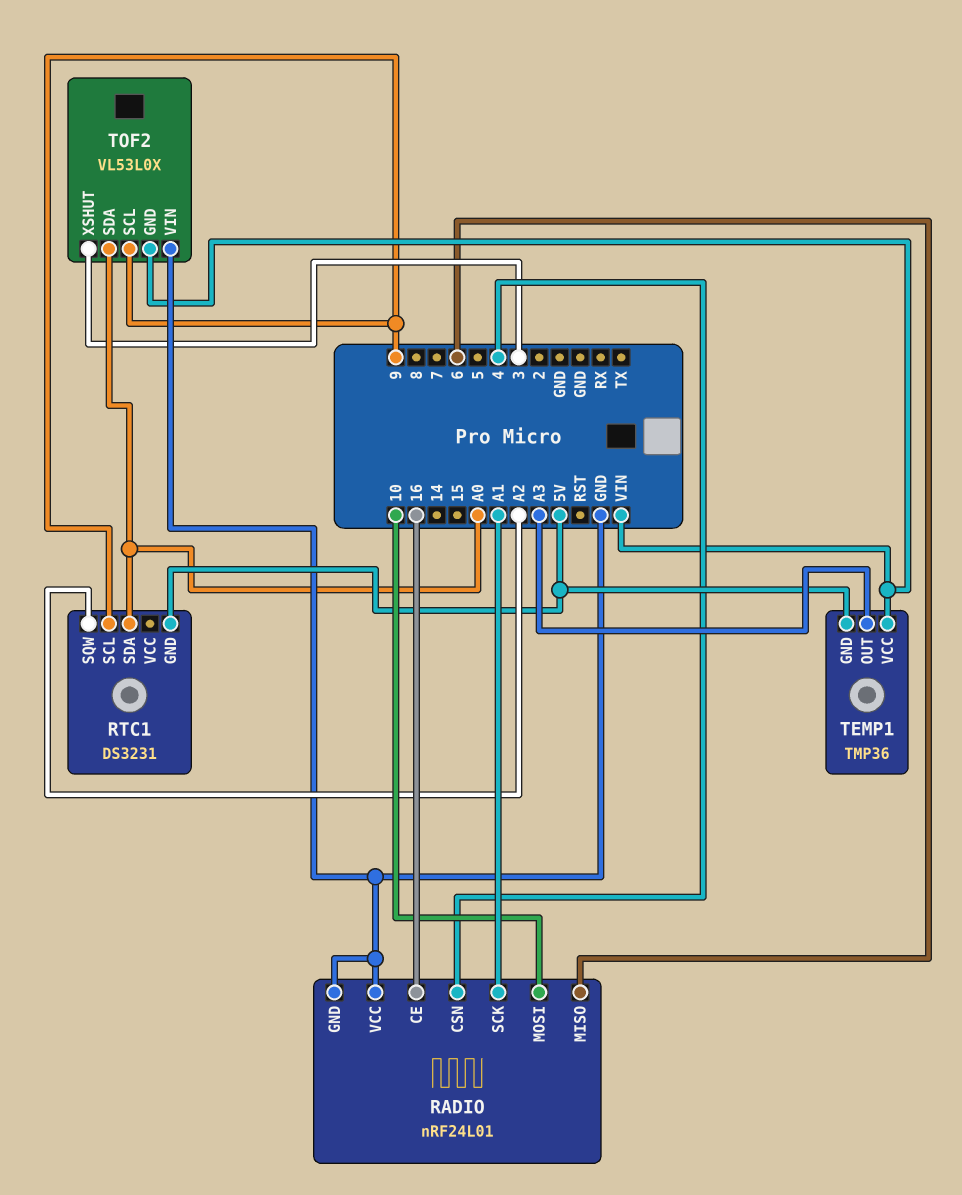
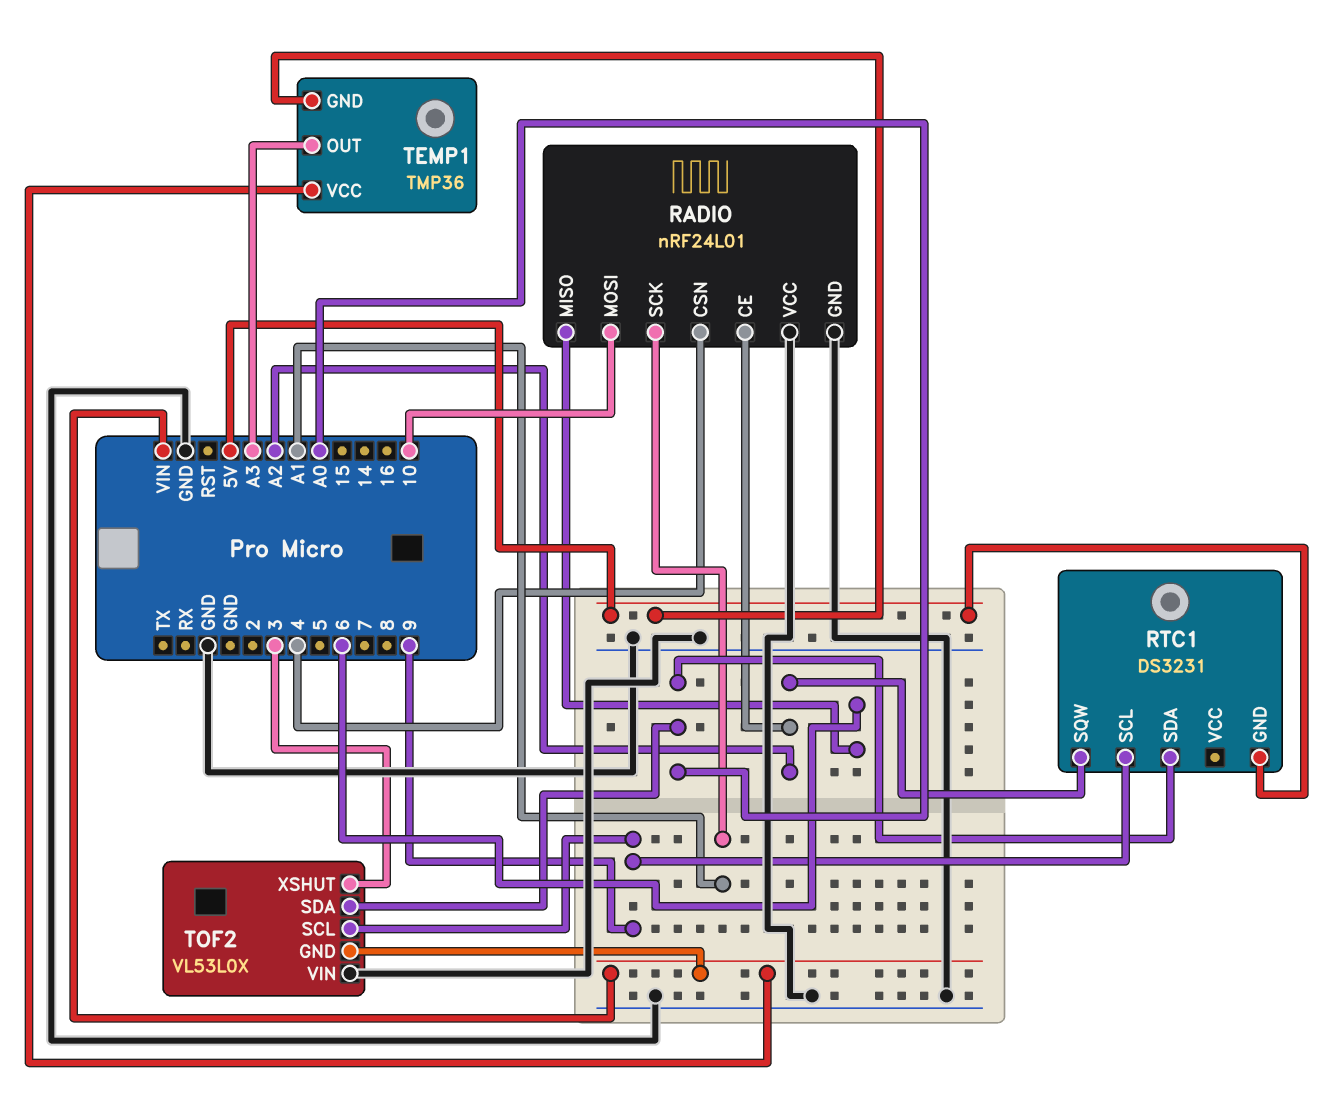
RADIO pin CE: 16 -> A2

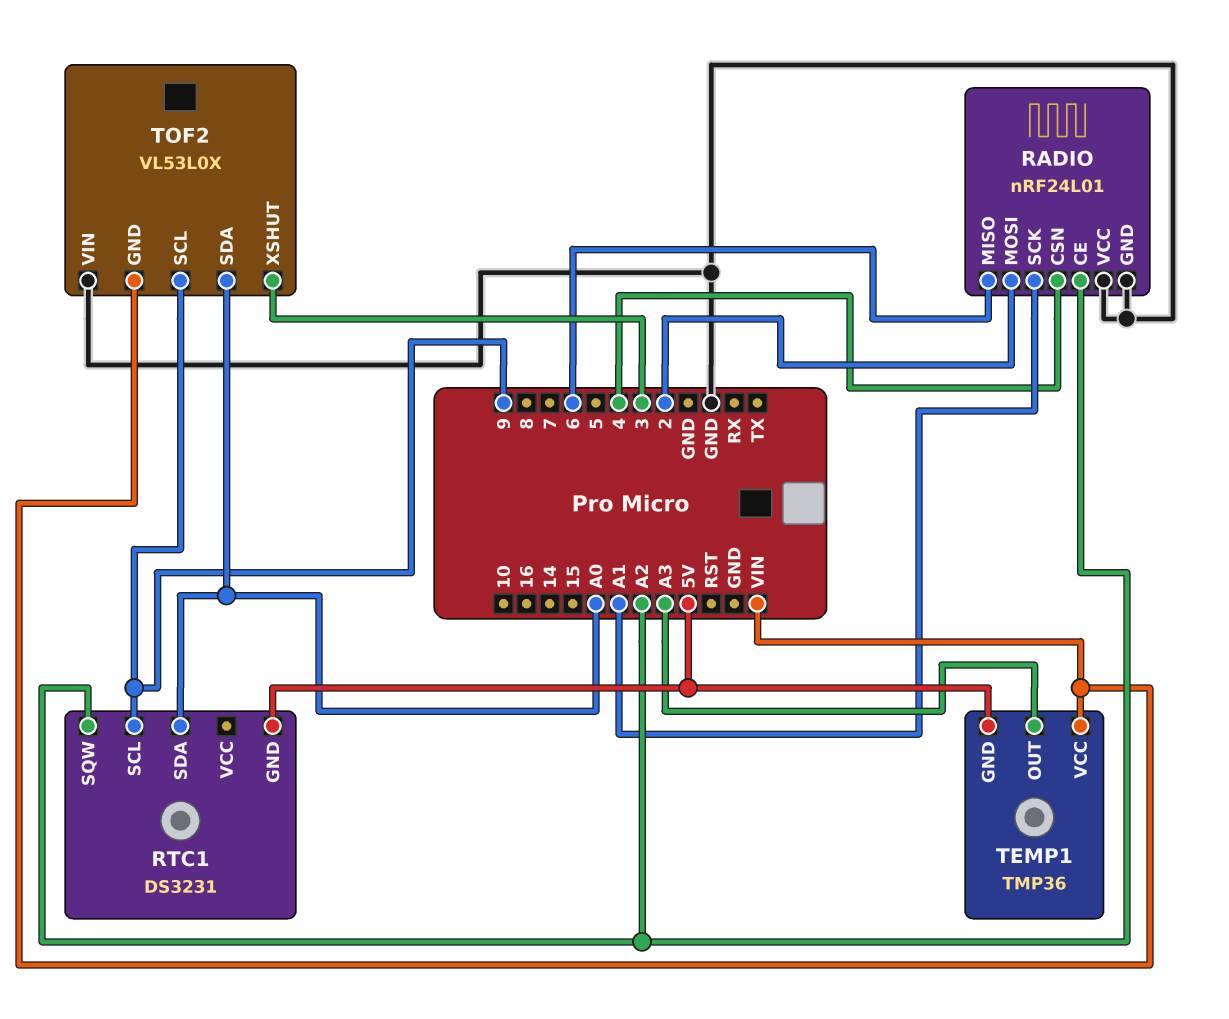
RADIO pin MOSI: 10 -> 2

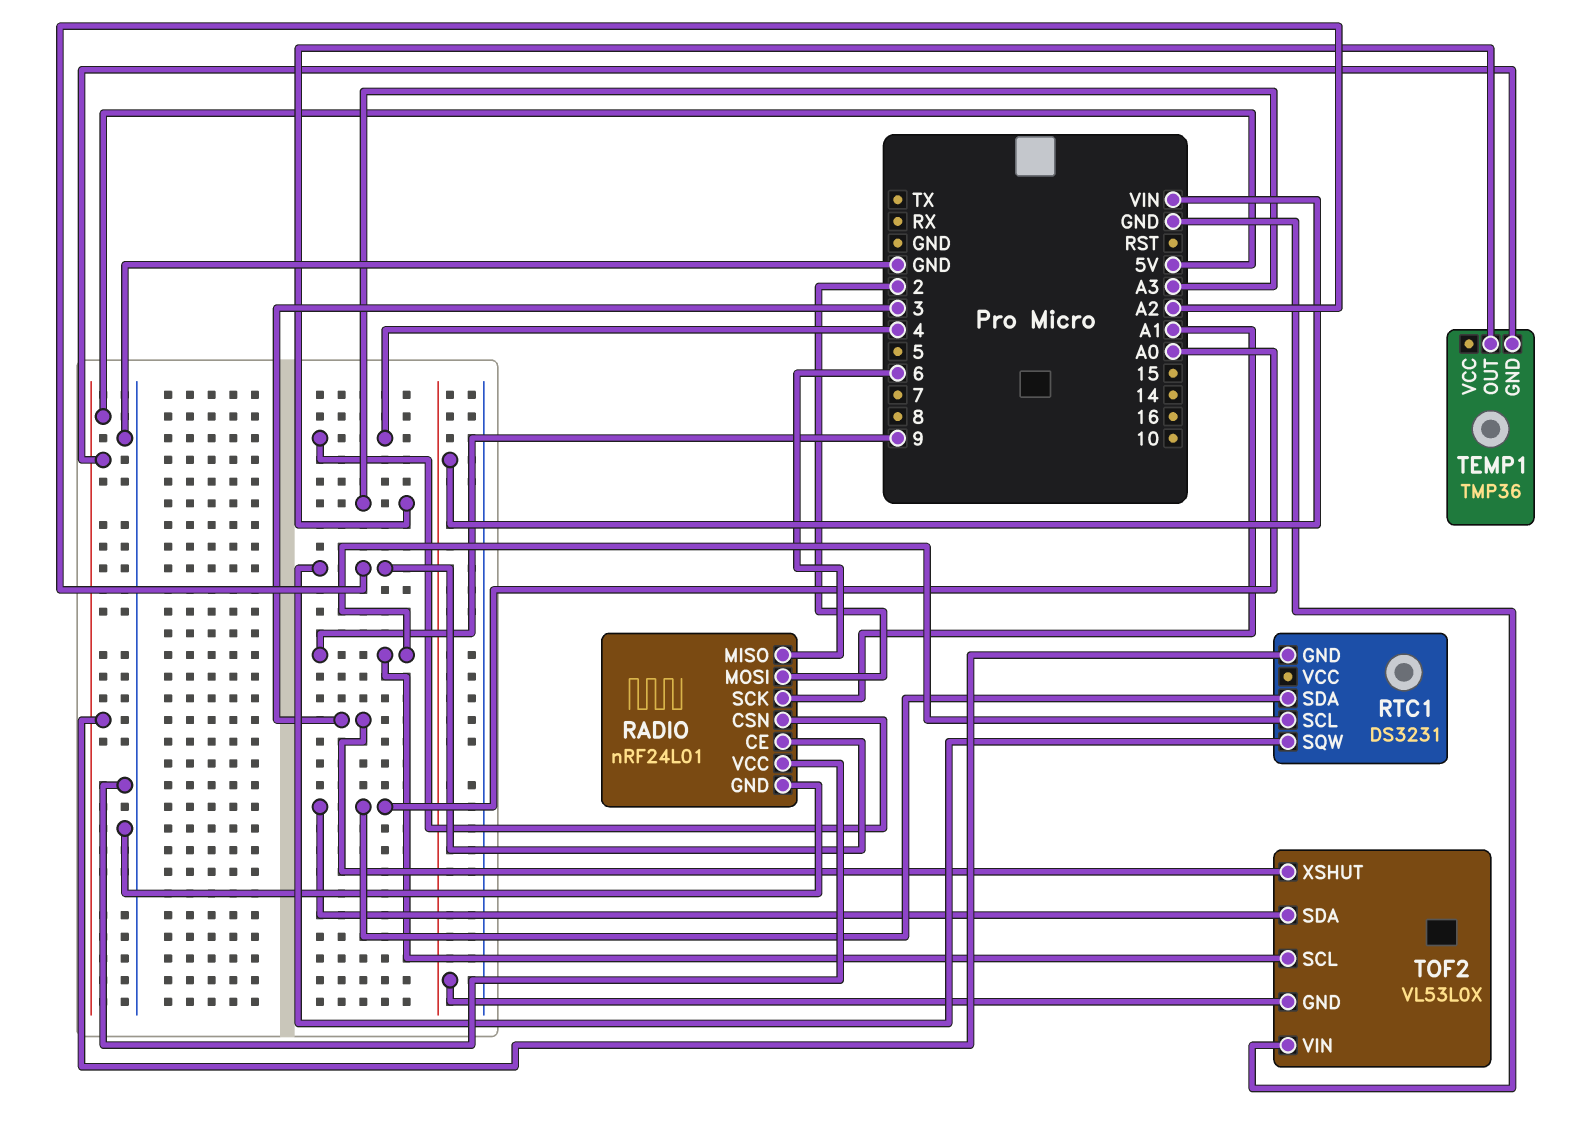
TEMP1 pin VCC: VIN -> none

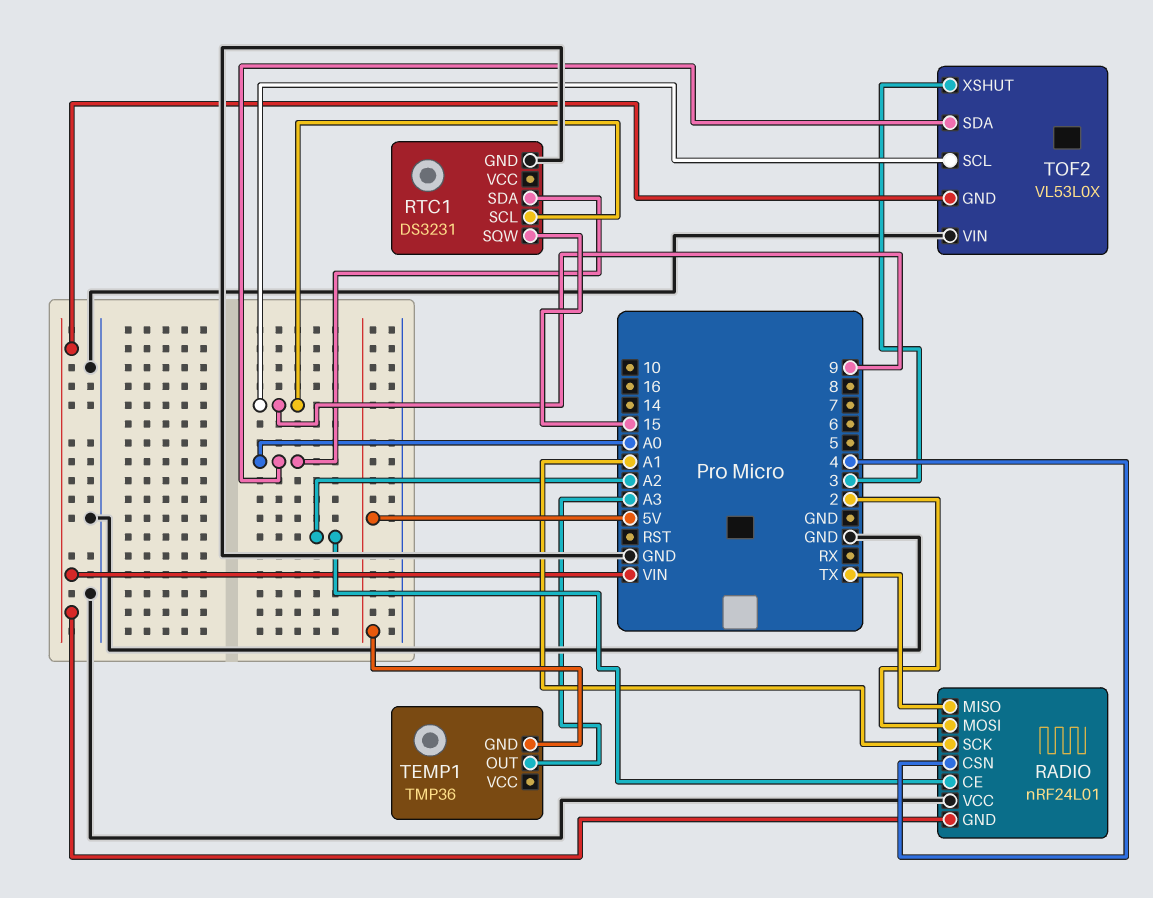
RADIO pin GND: GND -> VIN
RADIO pin MISO: 6 -> TX
RTC1 pin GND: 5V -> GND
RTC1 pin SQW: A2 -> 15

